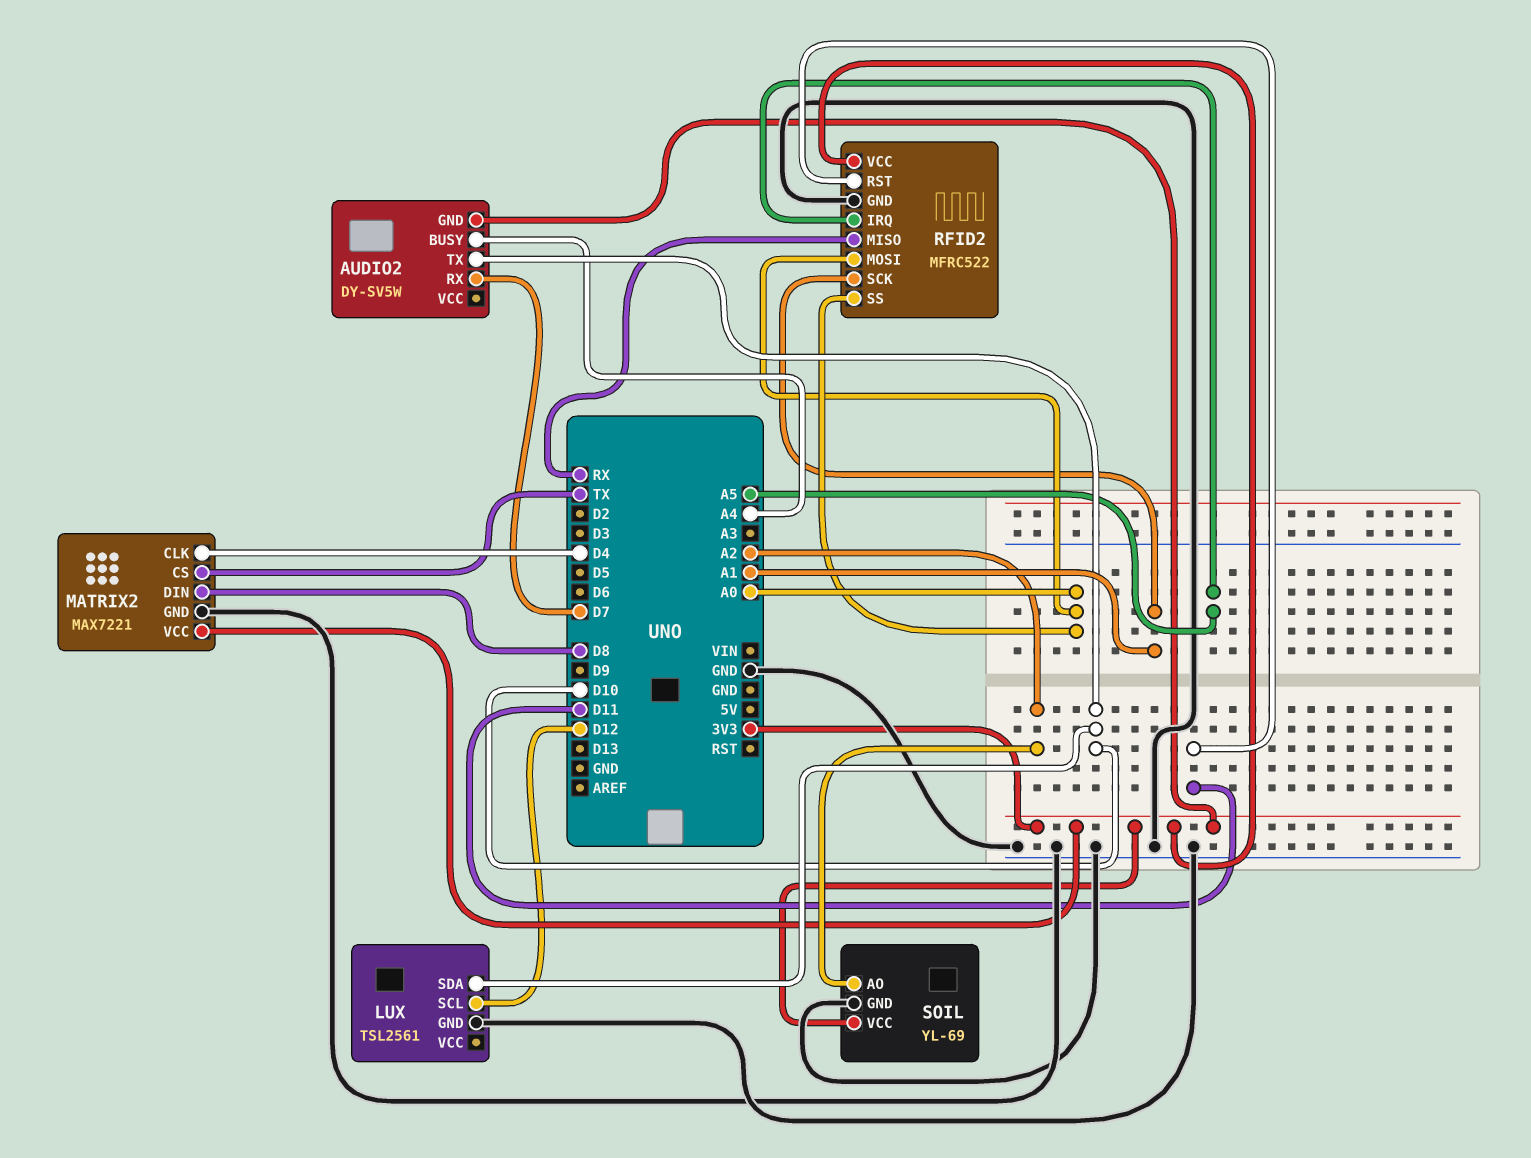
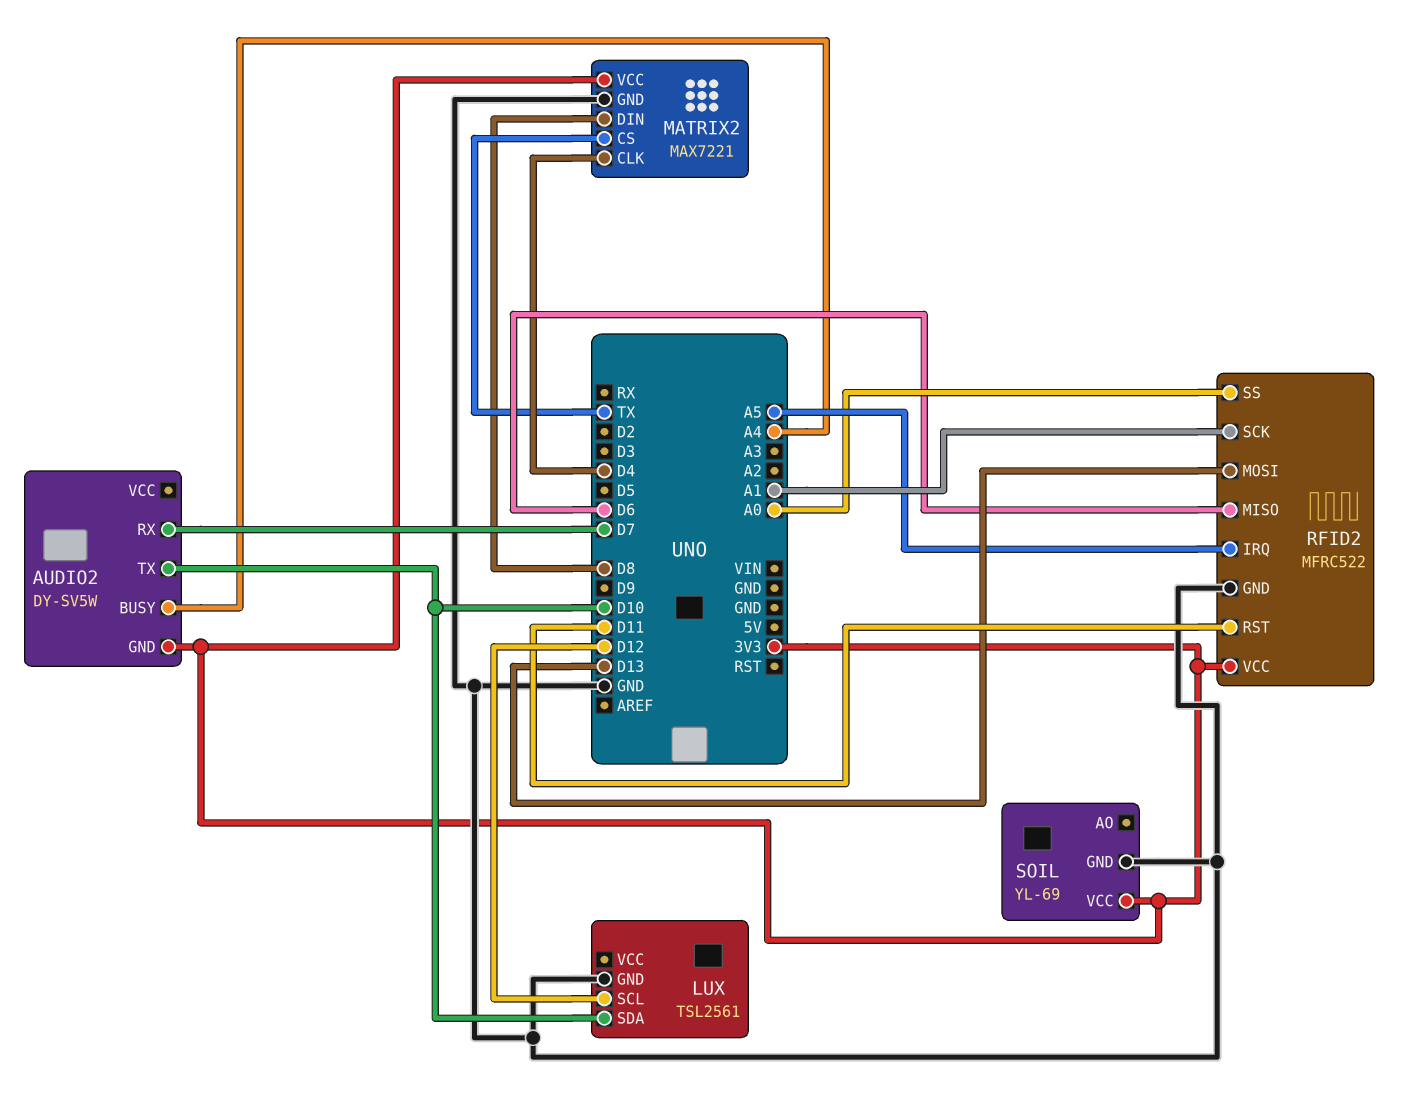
RFID2 pin MISO: RX -> D6
RFID2 pin MOSI: A0 -> D13
SOIL pin AO: A2 -> none

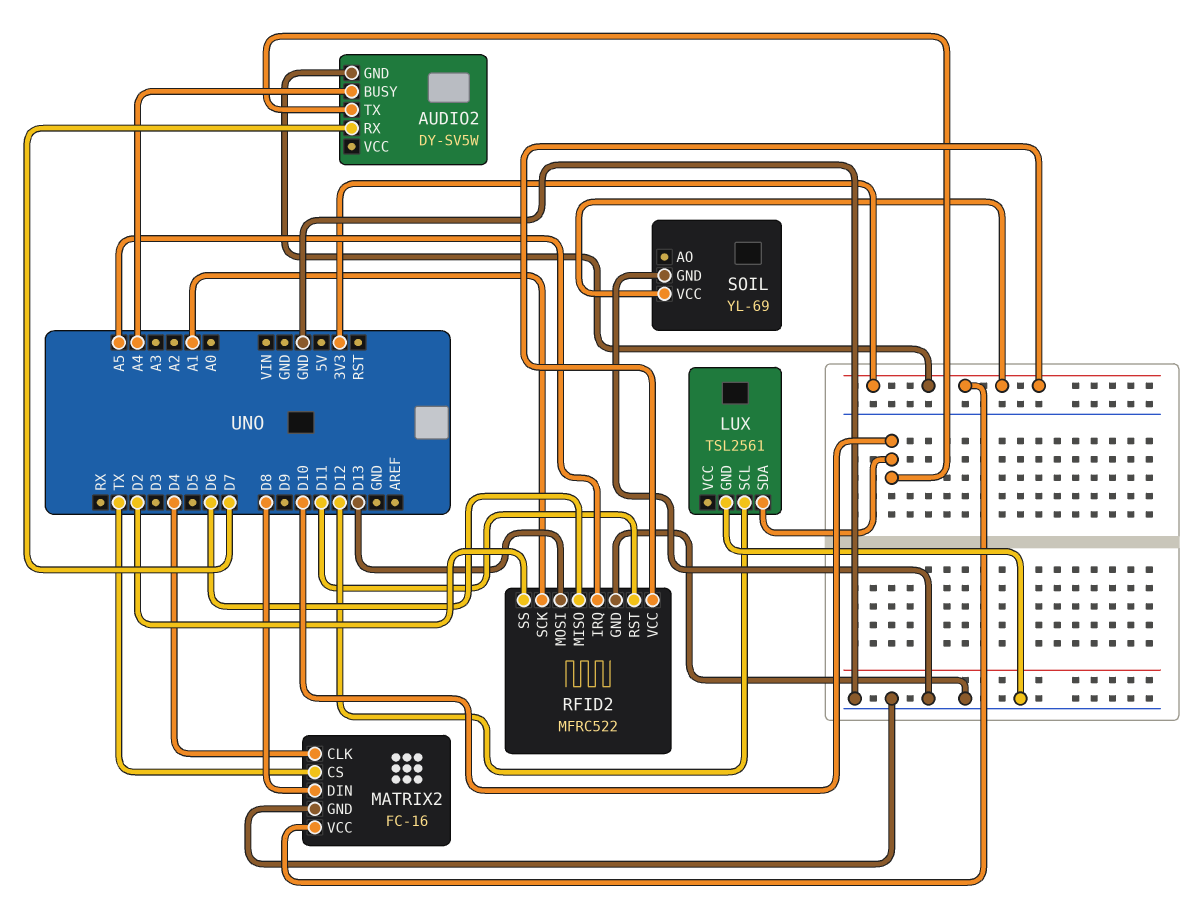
MATRIX2: MAX7221 -> FC-16
RFID2 pin SS: A0 -> D2

